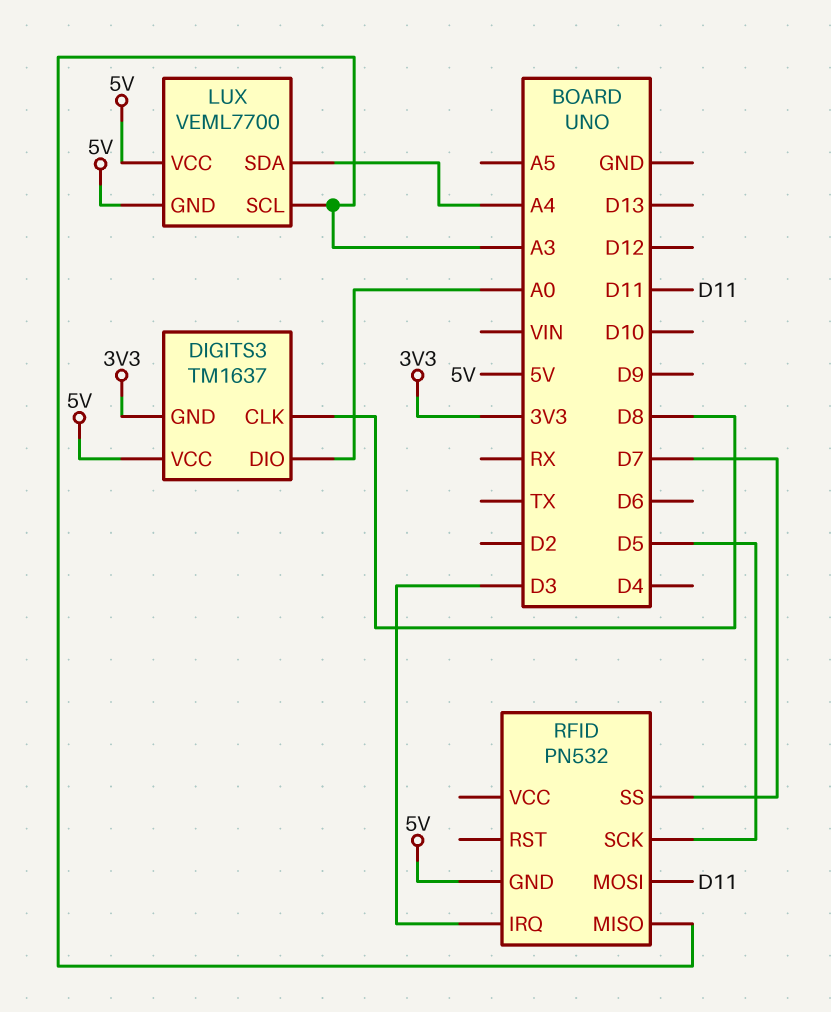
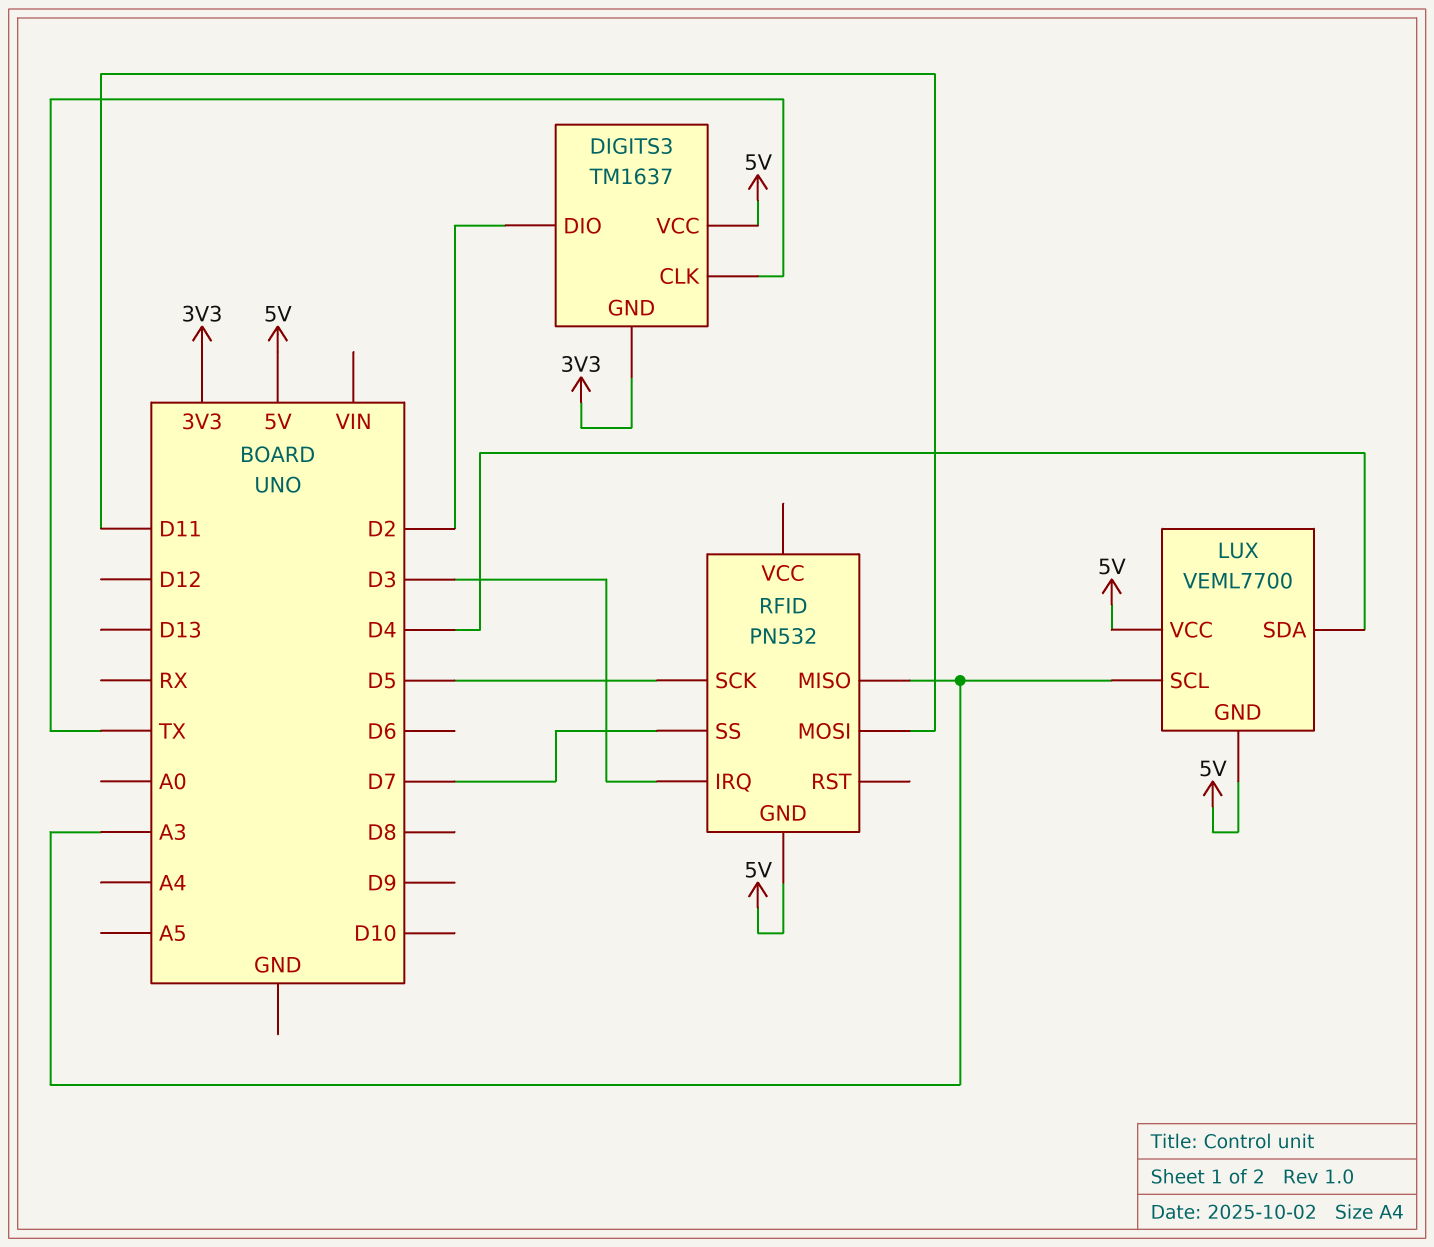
DIGITS3 pin CLK: D8 -> TX
DIGITS3 pin DIO: A0 -> D2
LUX pin SDA: A4 -> D4

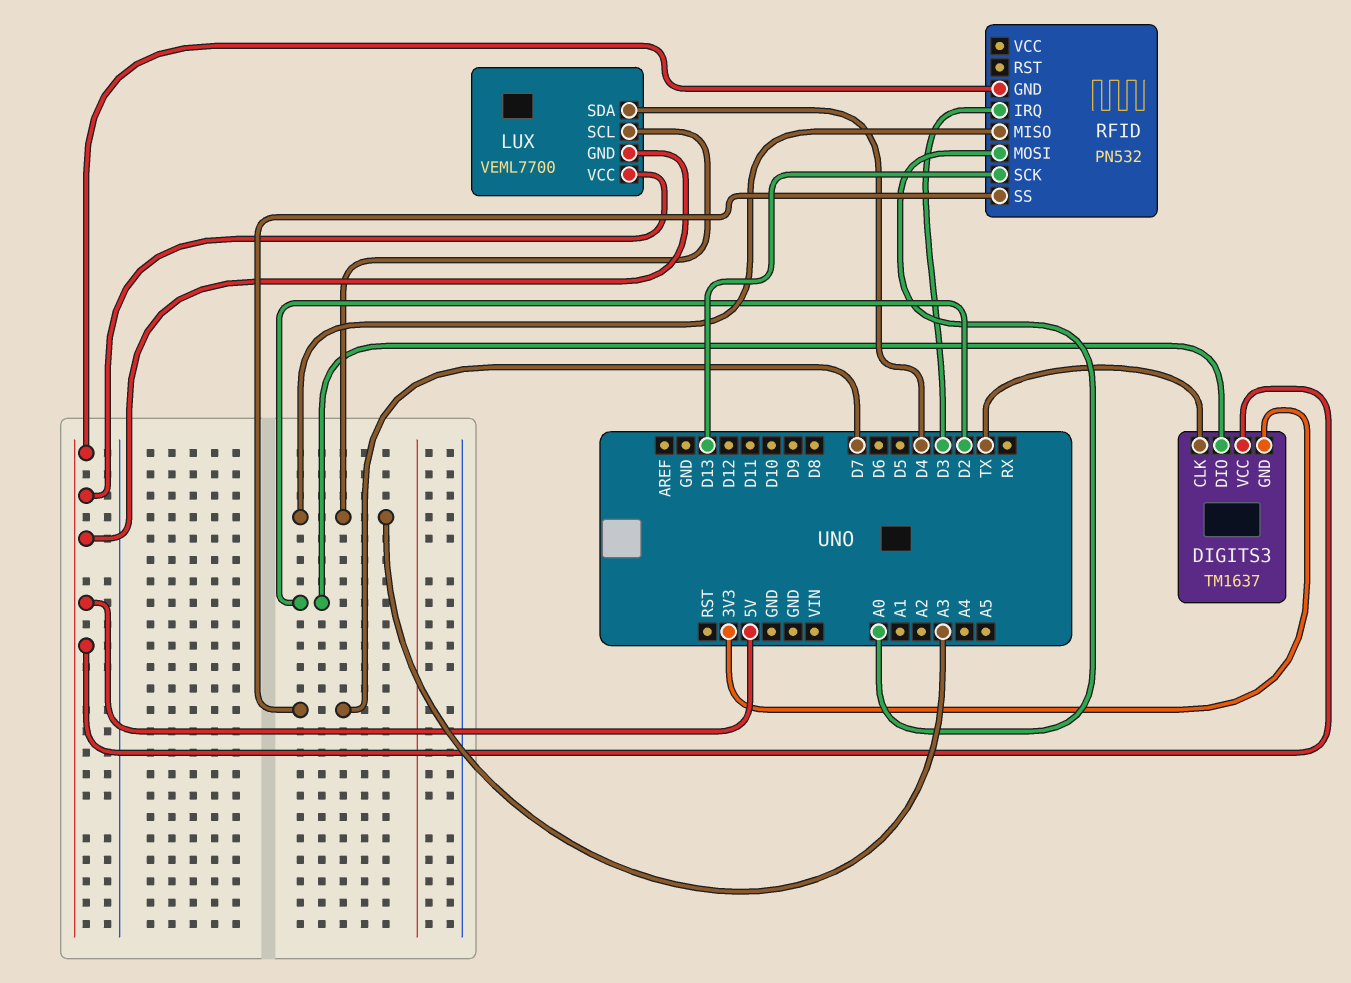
RFID pin MOSI: D11 -> A0
RFID pin SCK: D5 -> D13

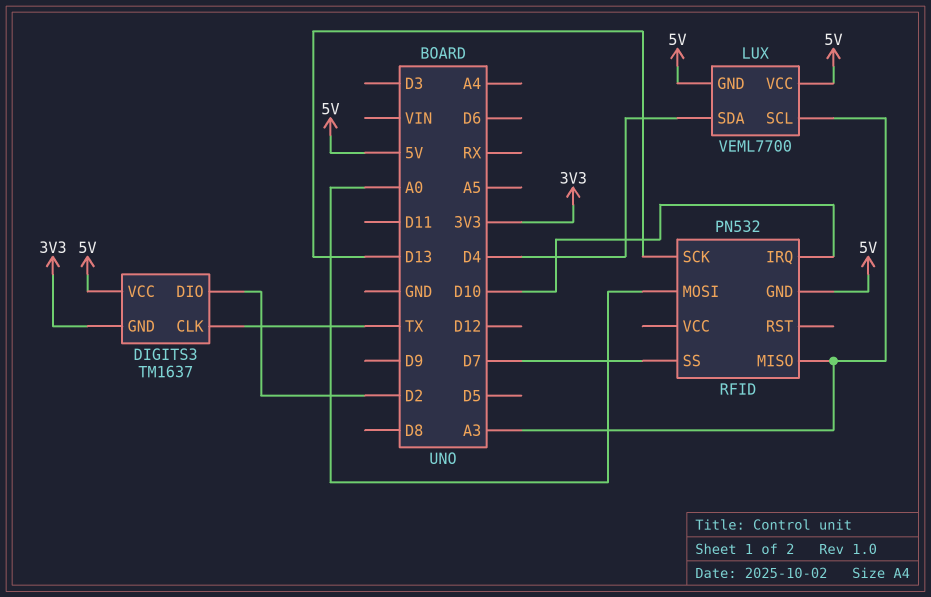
RFID pin IRQ: D3 -> D10

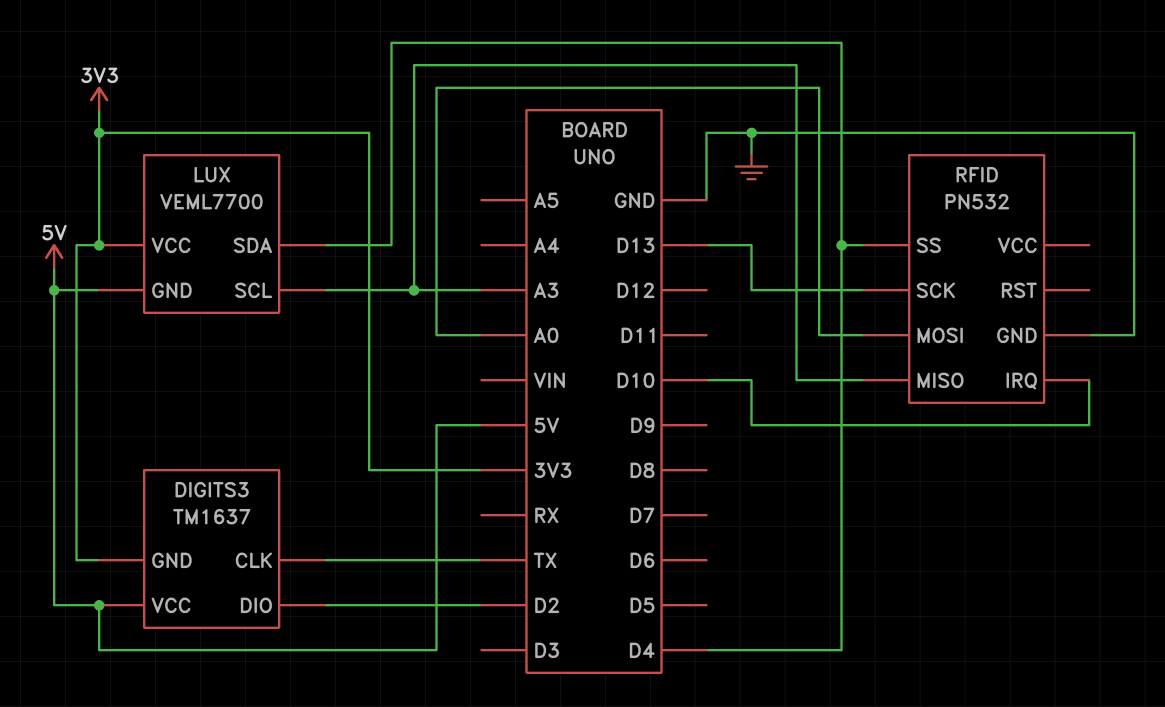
LUX pin VCC: 5V -> 3V3
RFID pin GND: 5V -> GND
RFID pin SS: D7 -> D4

